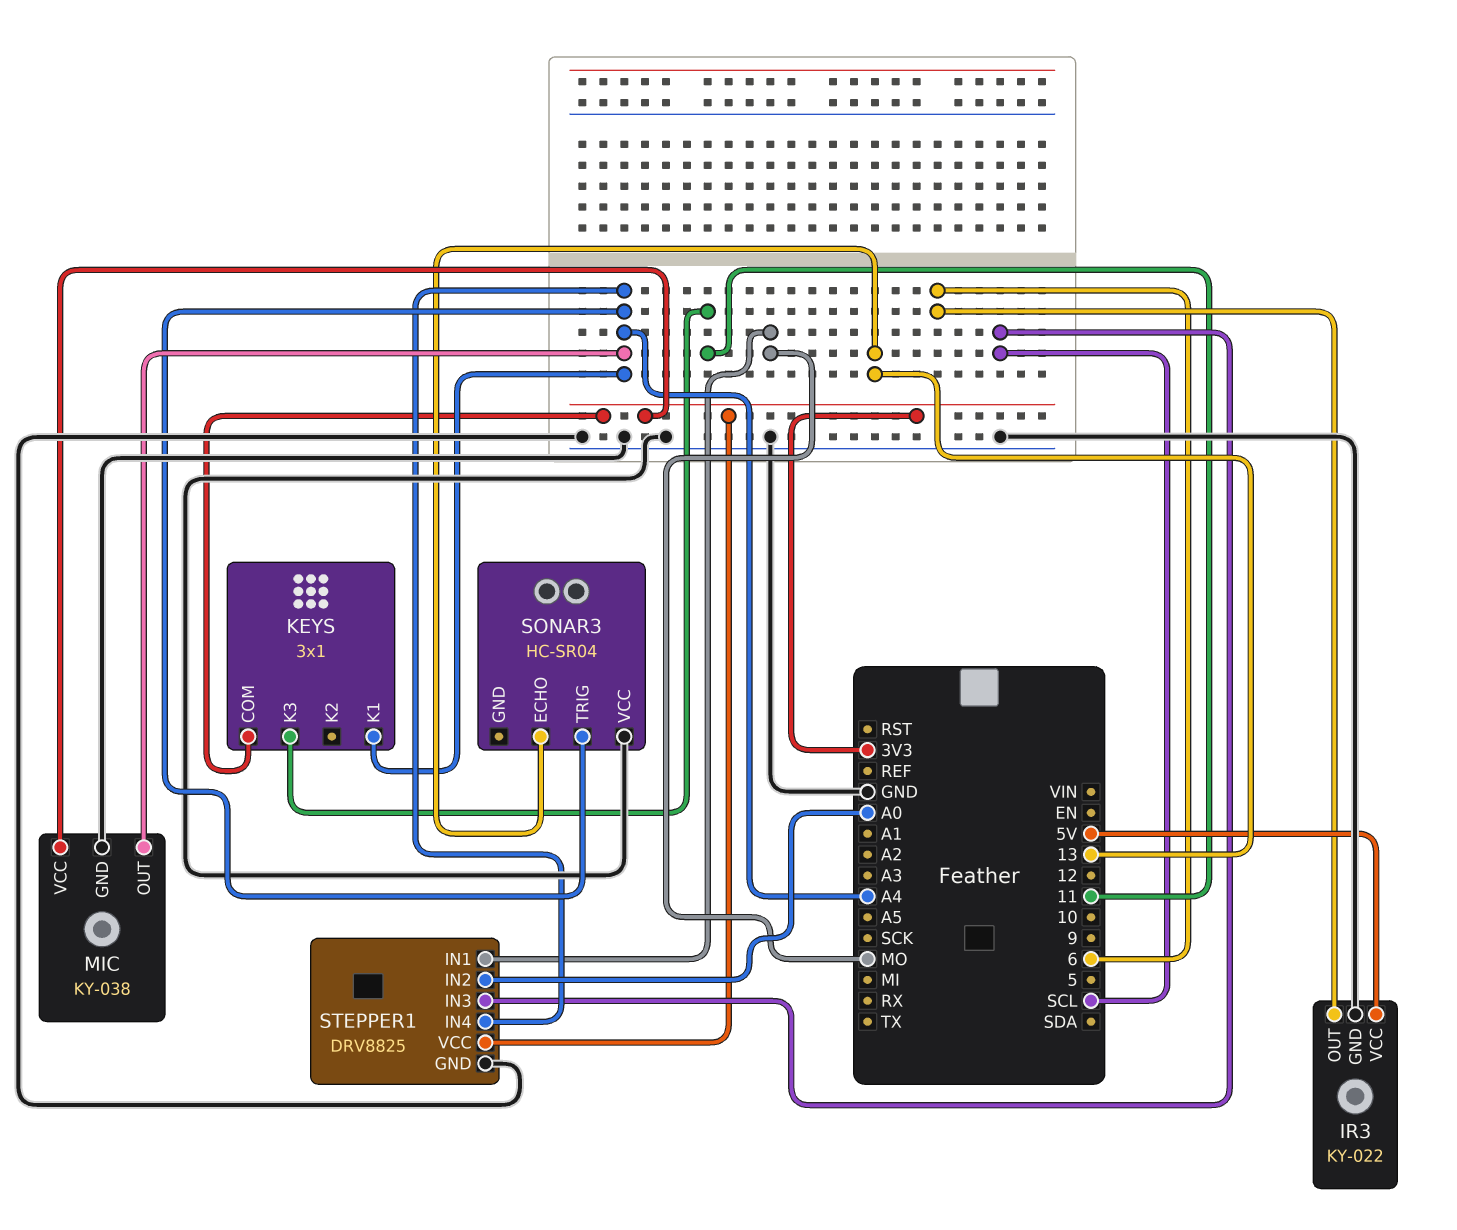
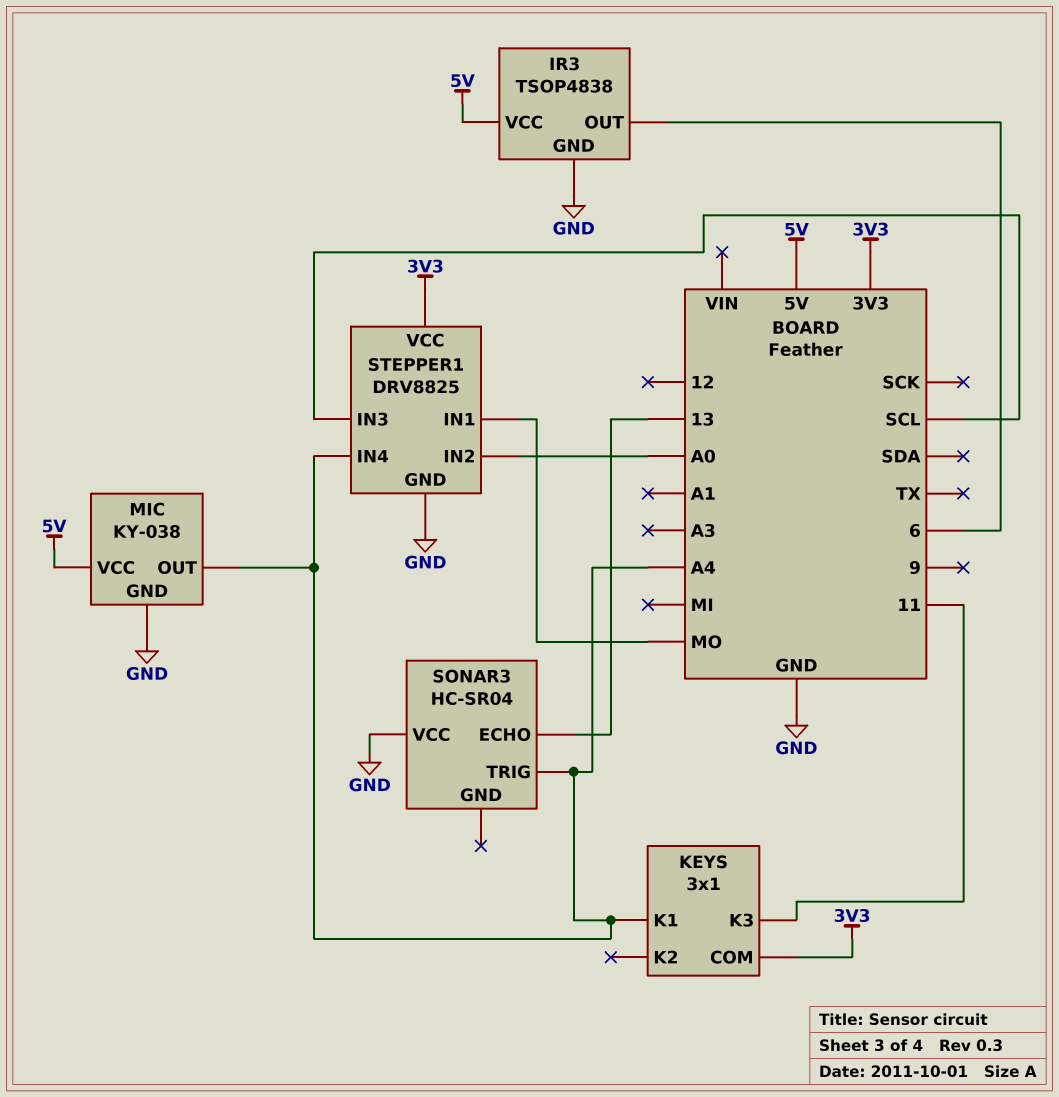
IR3: KY-022 -> TSOP4838
MIC pin VCC: 3V3 -> 5V

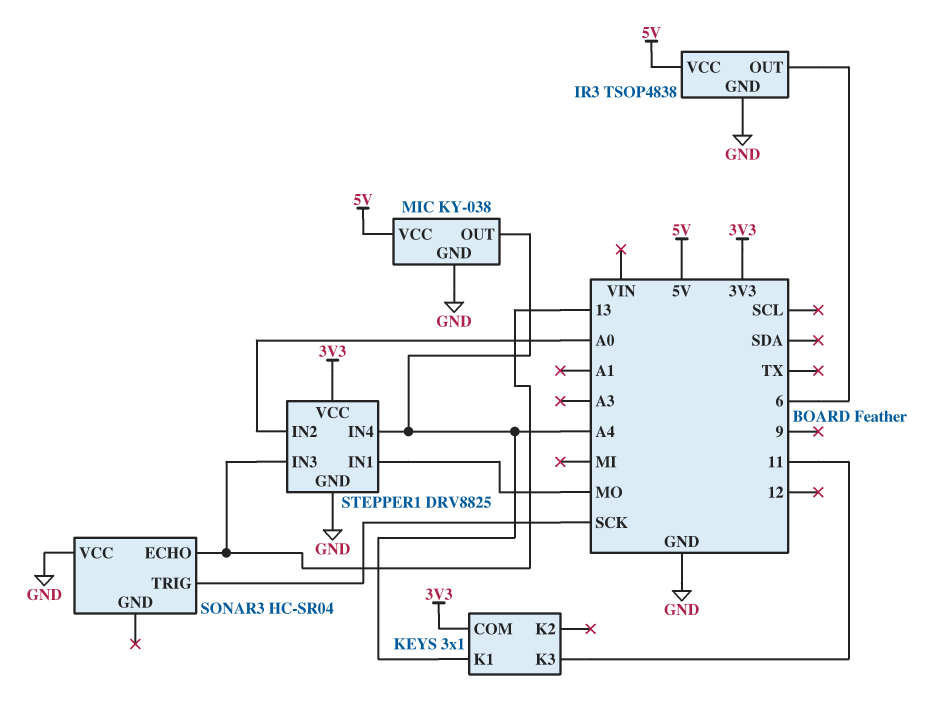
SONAR3 pin TRIG: A4 -> SCK
STEPPER1 pin IN3: SCL -> 13

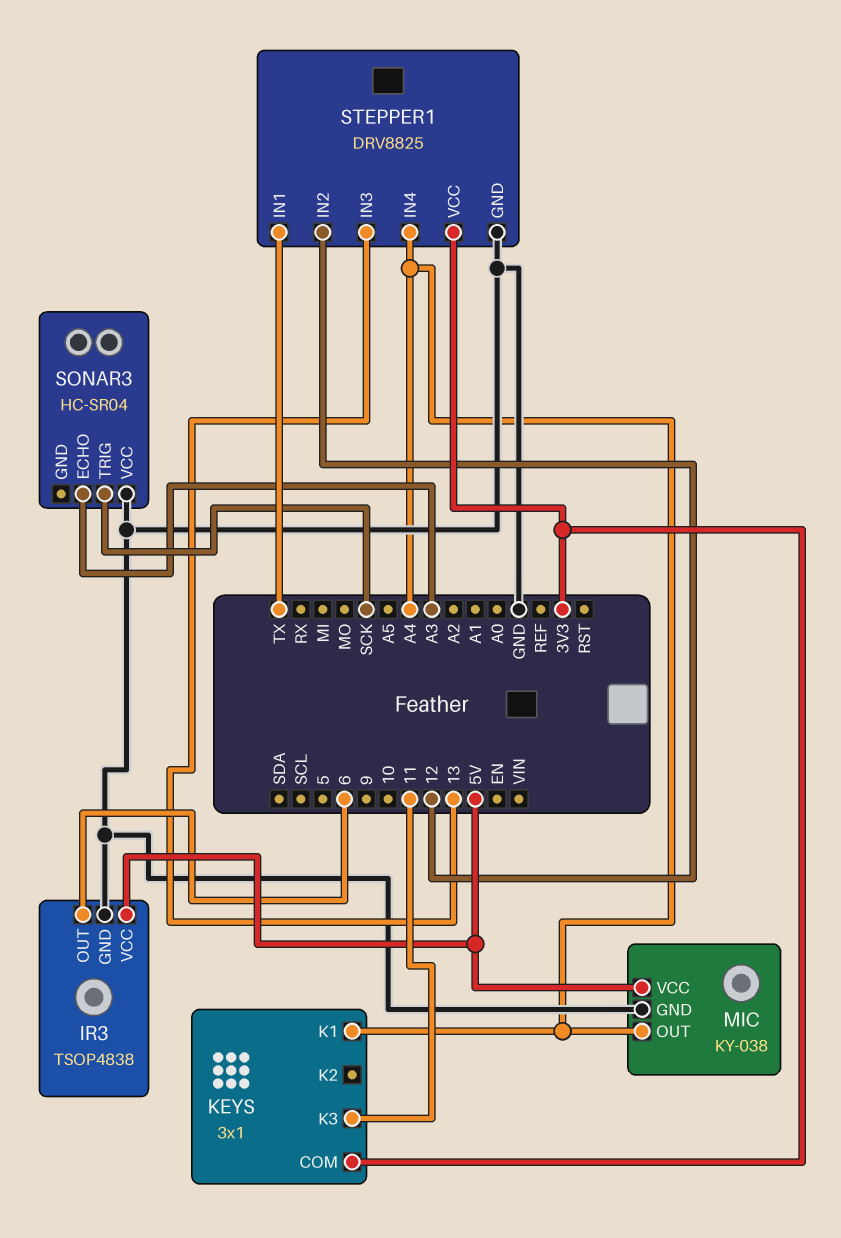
SONAR3 pin ECHO: 13 -> A3
STEPPER1 pin IN1: MO -> TX
STEPPER1 pin IN2: A0 -> 12

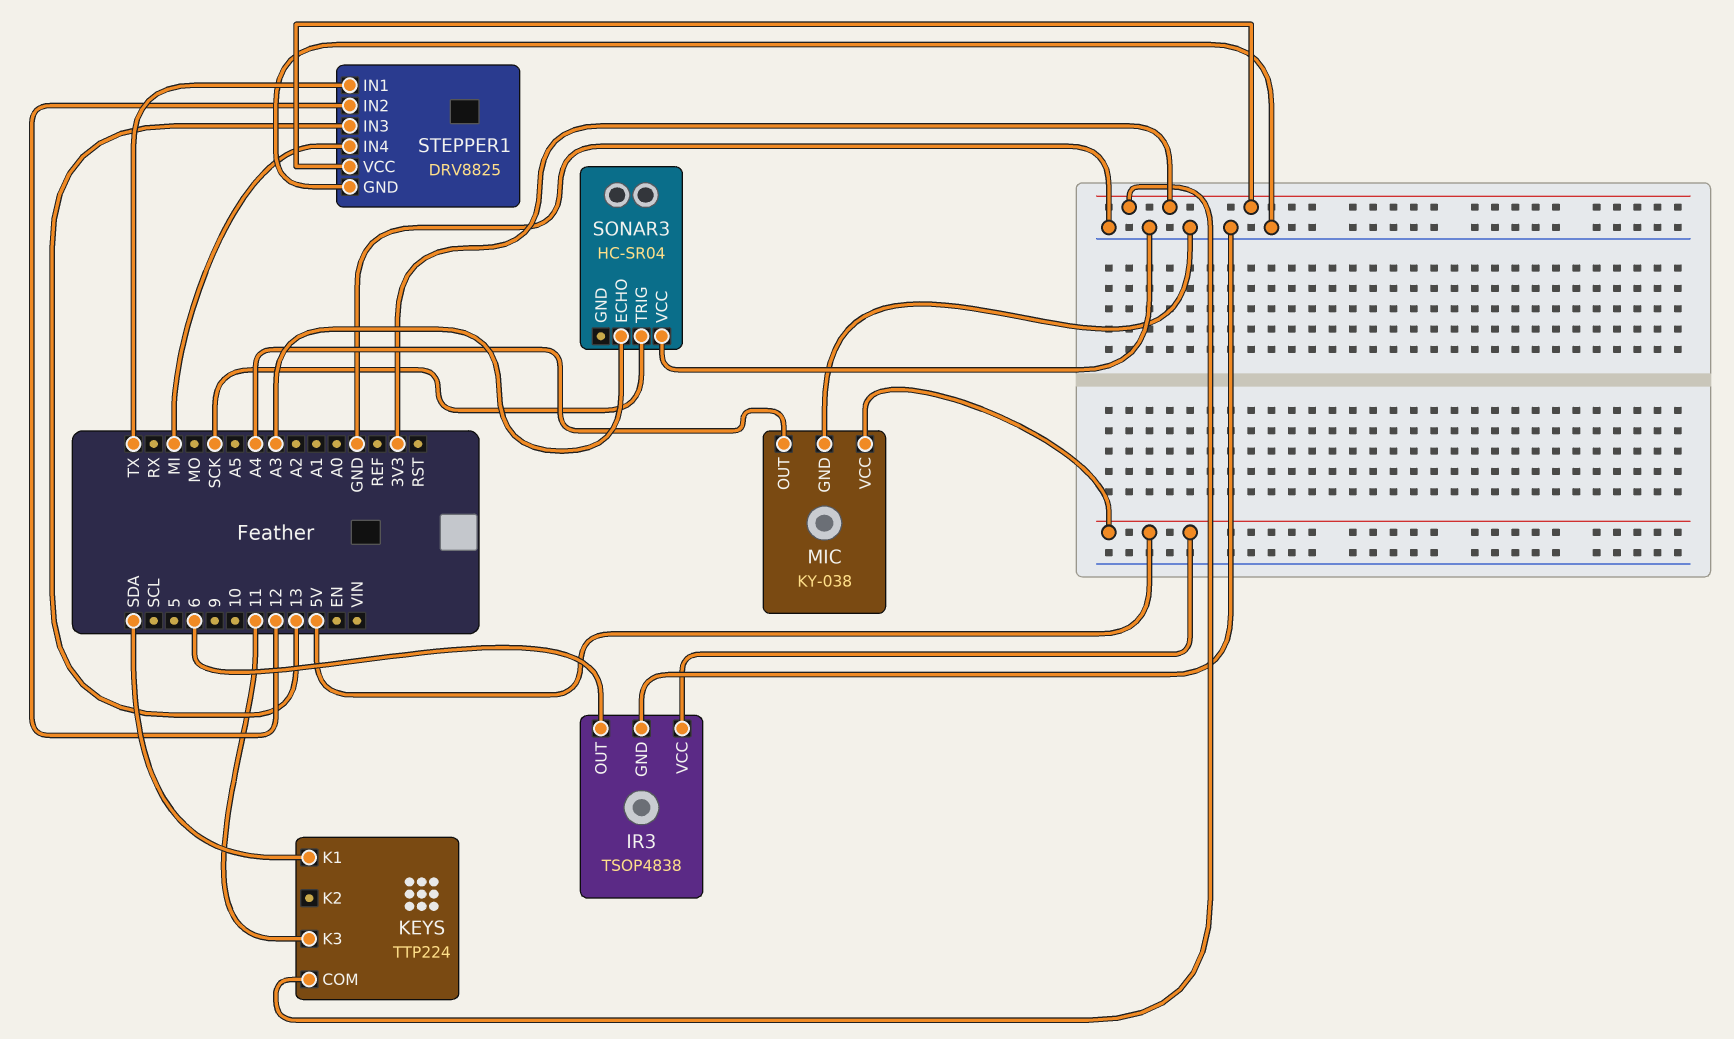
KEYS: 3x1 -> TTP224
KEYS pin K1: A4 -> SDA
STEPPER1 pin IN4: A4 -> MI

